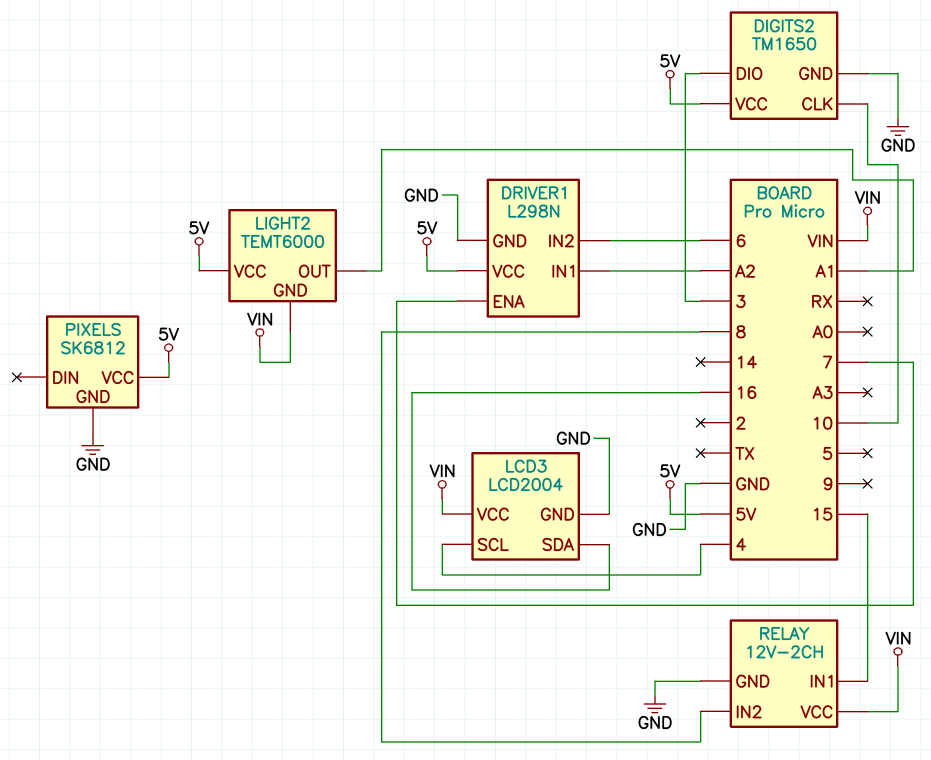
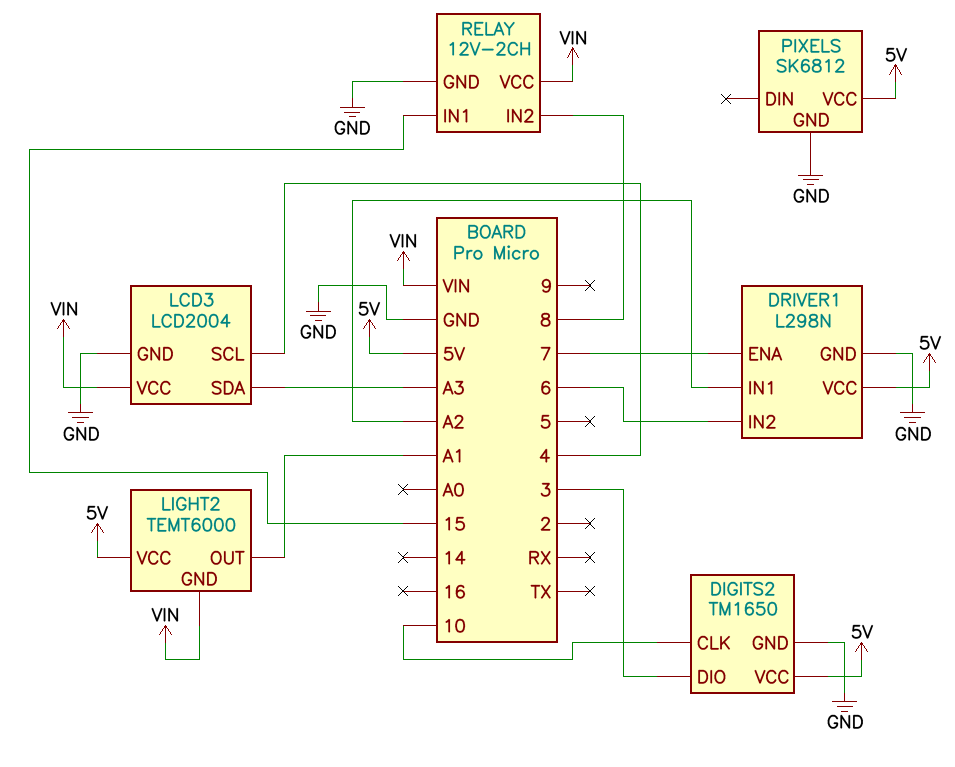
LCD3 pin SDA: 16 -> A3

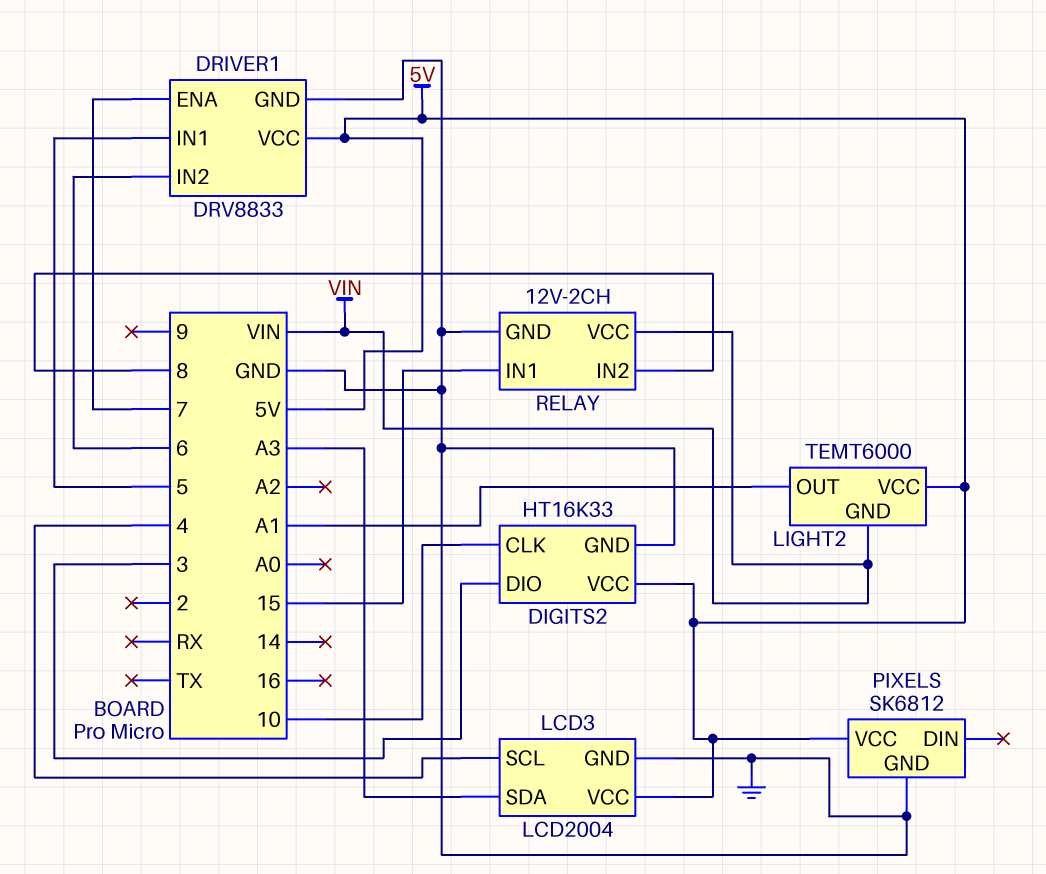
DIGITS2: TM1650 -> HT16K33
DRIVER1: L298N -> DRV8833
DRIVER1 pin IN1: A2 -> 5
LCD3 pin VCC: VIN -> 5V

